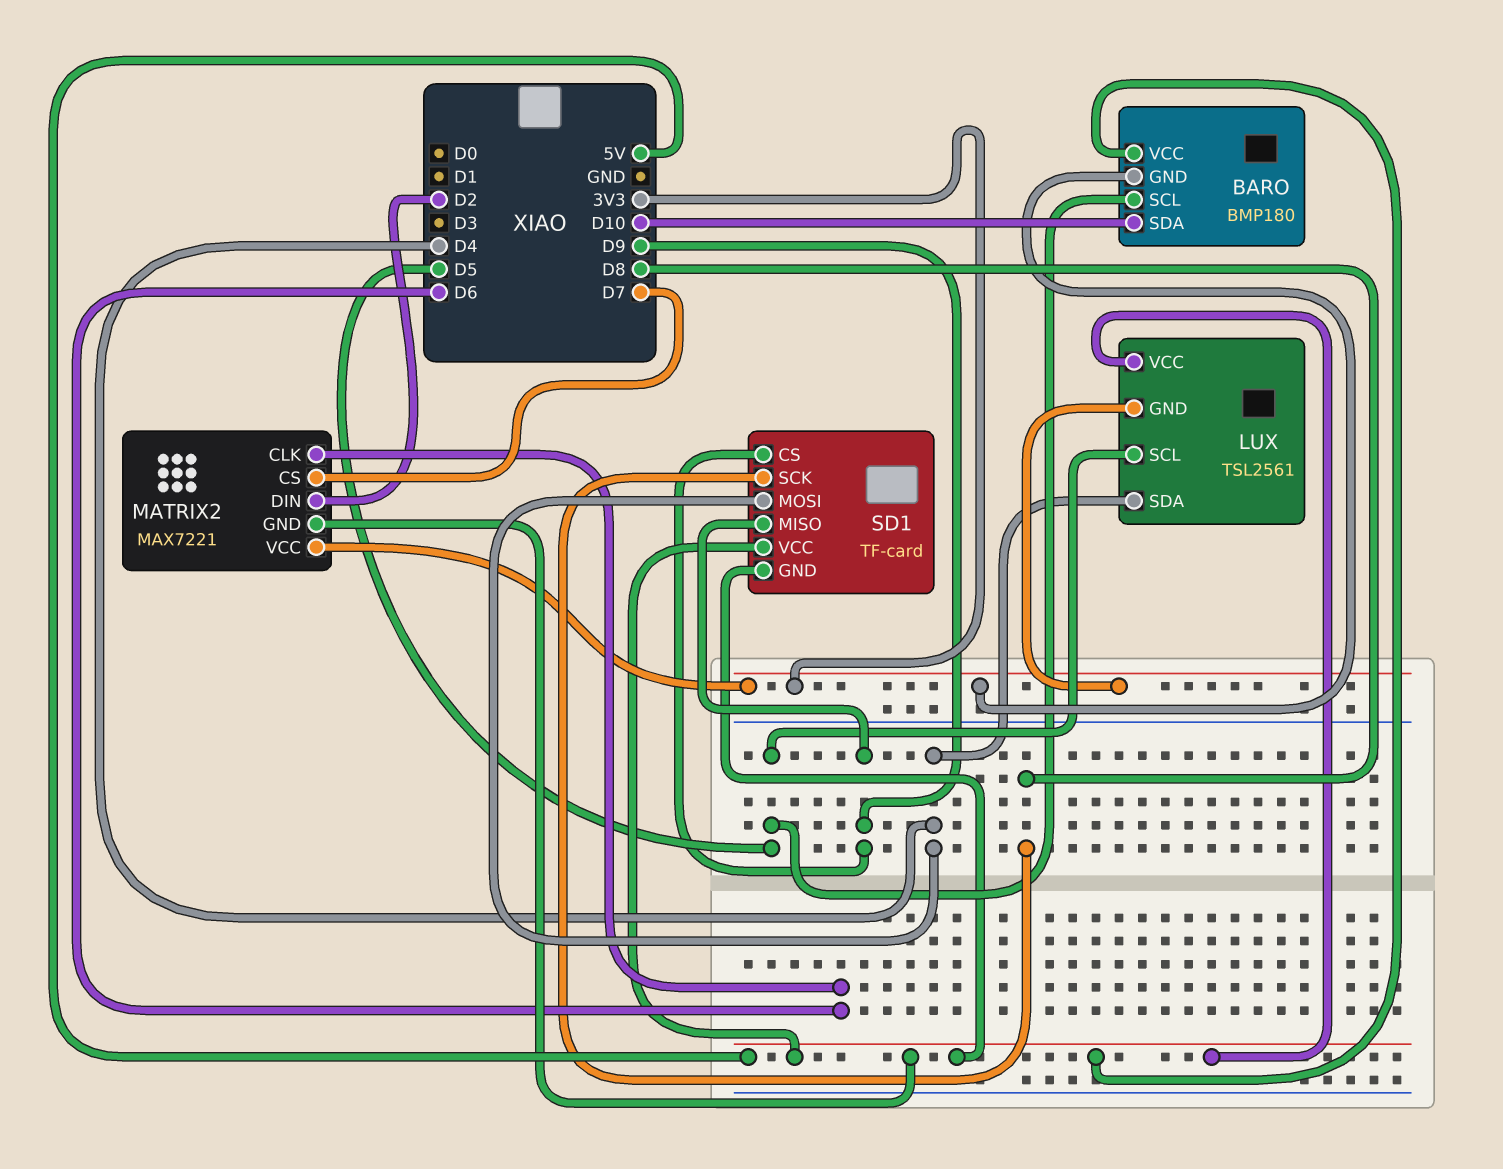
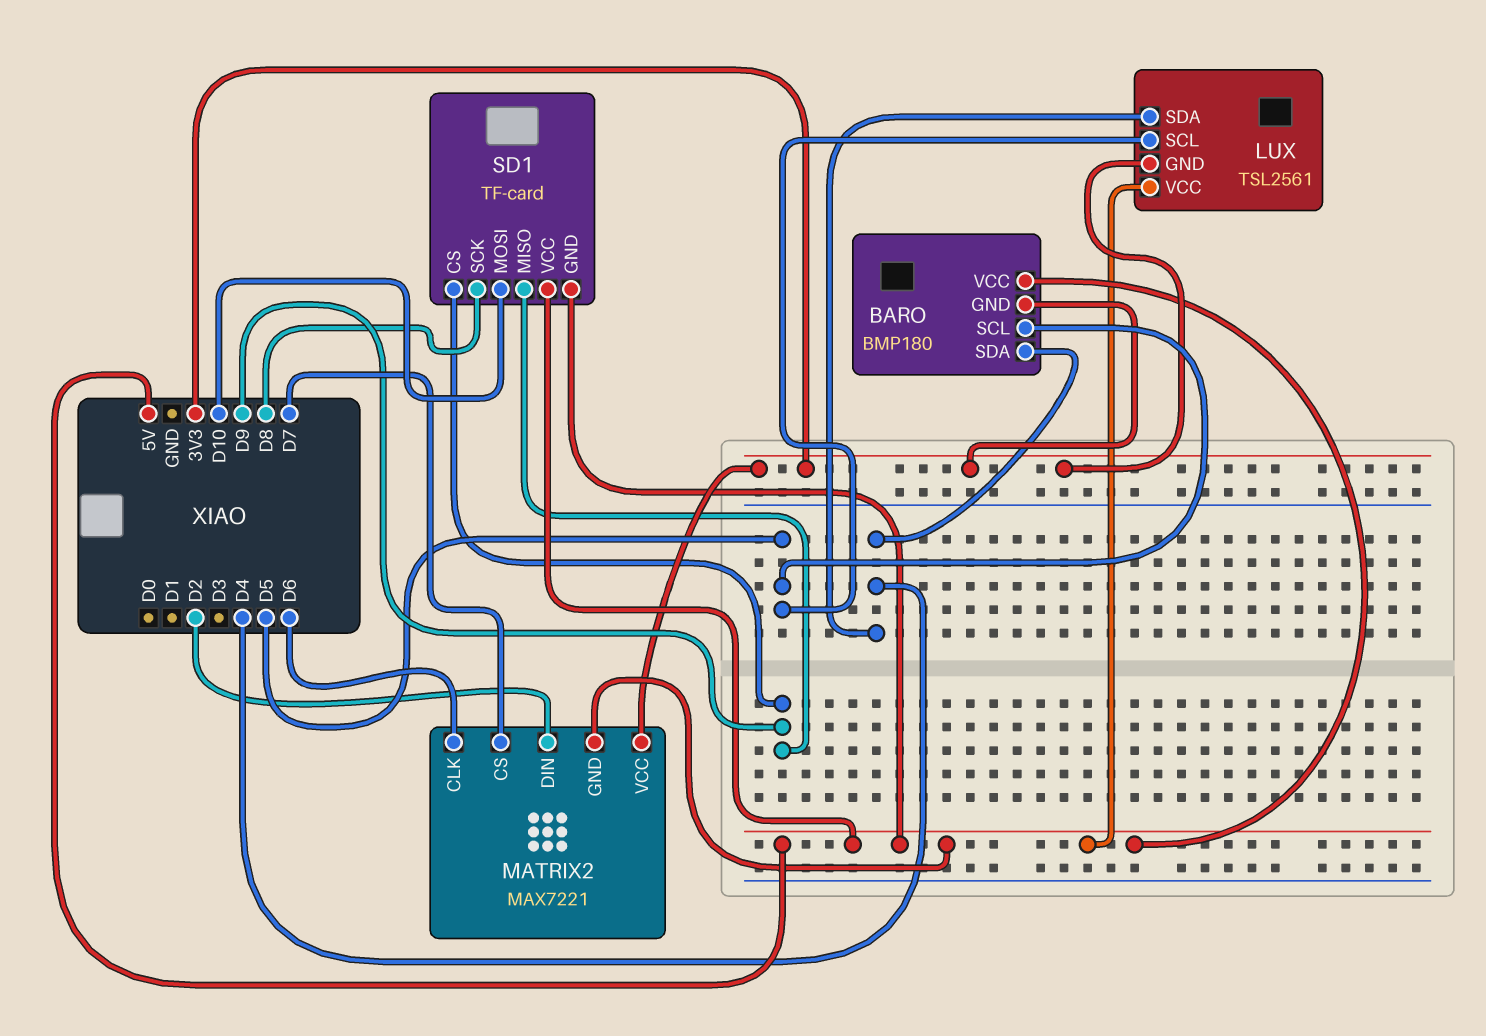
BARO pin SDA: D10 -> D4
SD1 pin MOSI: D4 -> D10

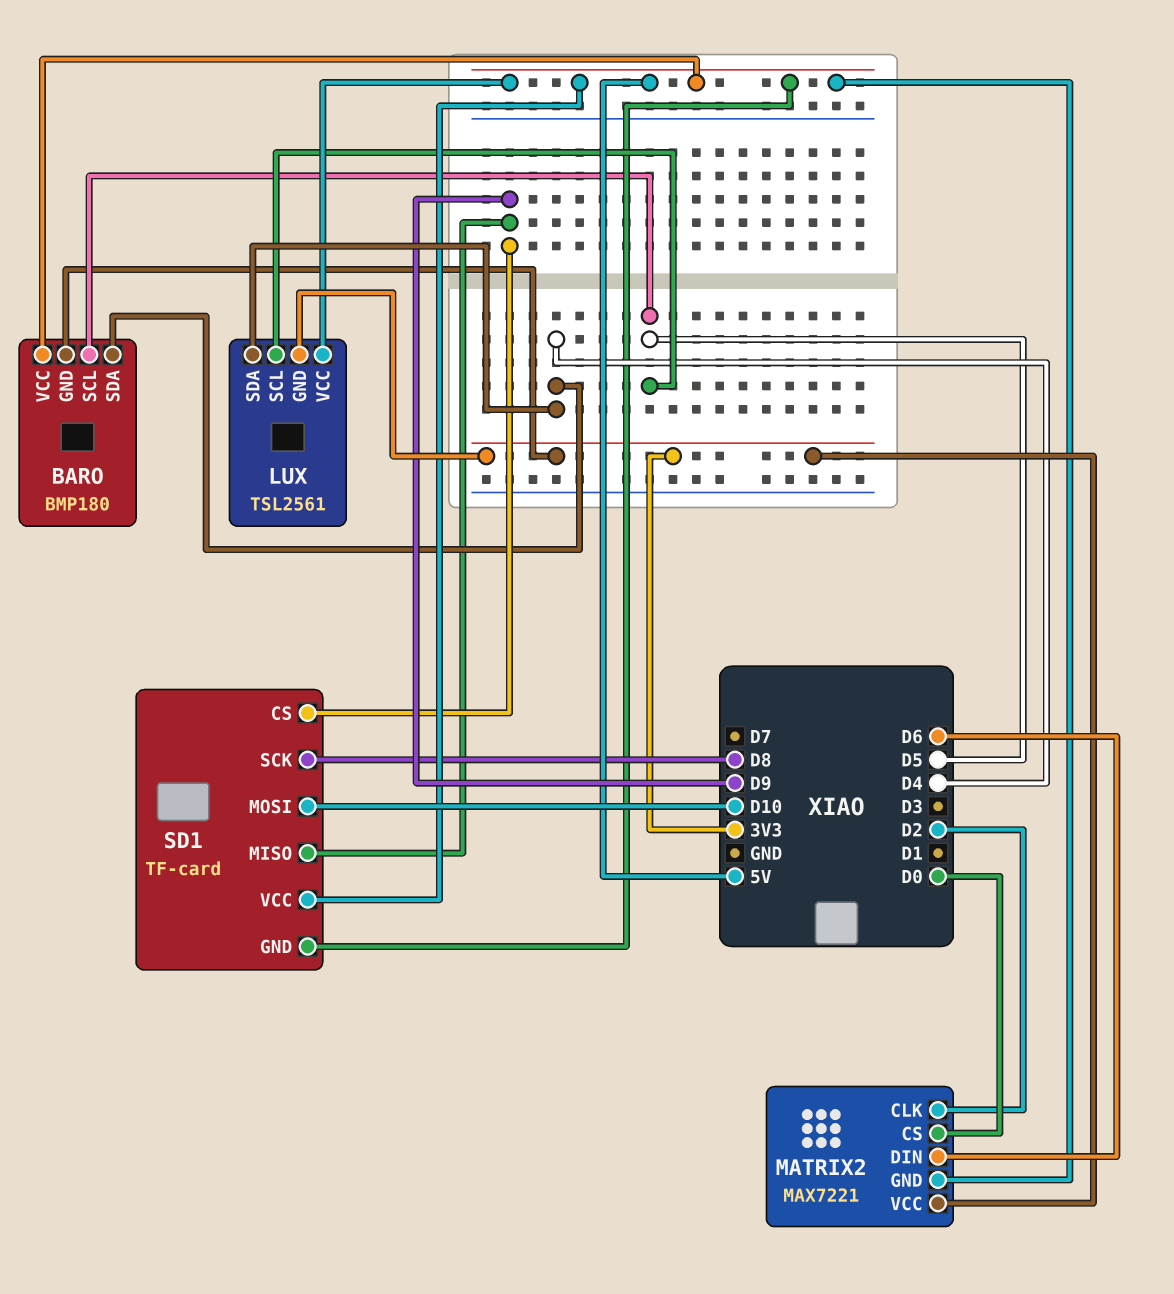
MATRIX2 pin CLK: D6 -> D2
MATRIX2 pin CS: D7 -> D0
MATRIX2 pin DIN: D2 -> D6

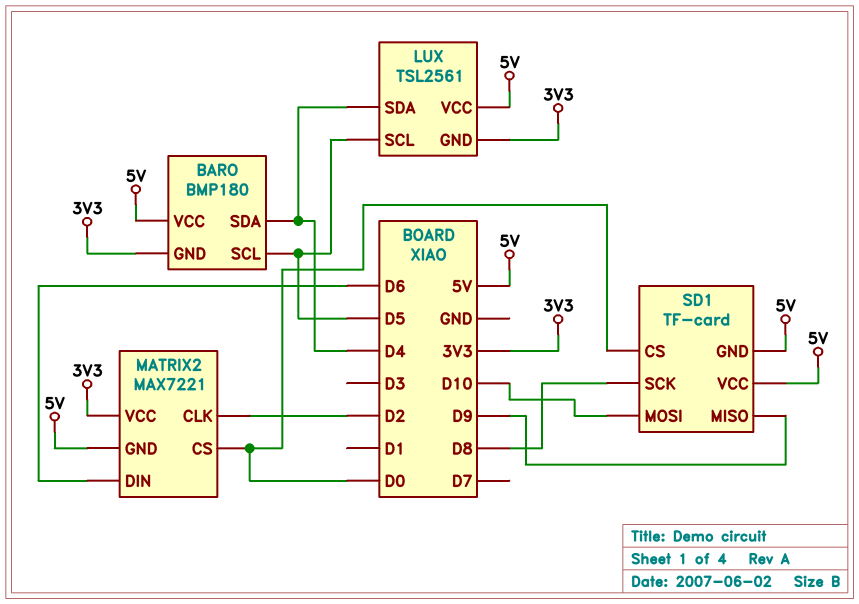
SD1 pin CS: D9 -> D0

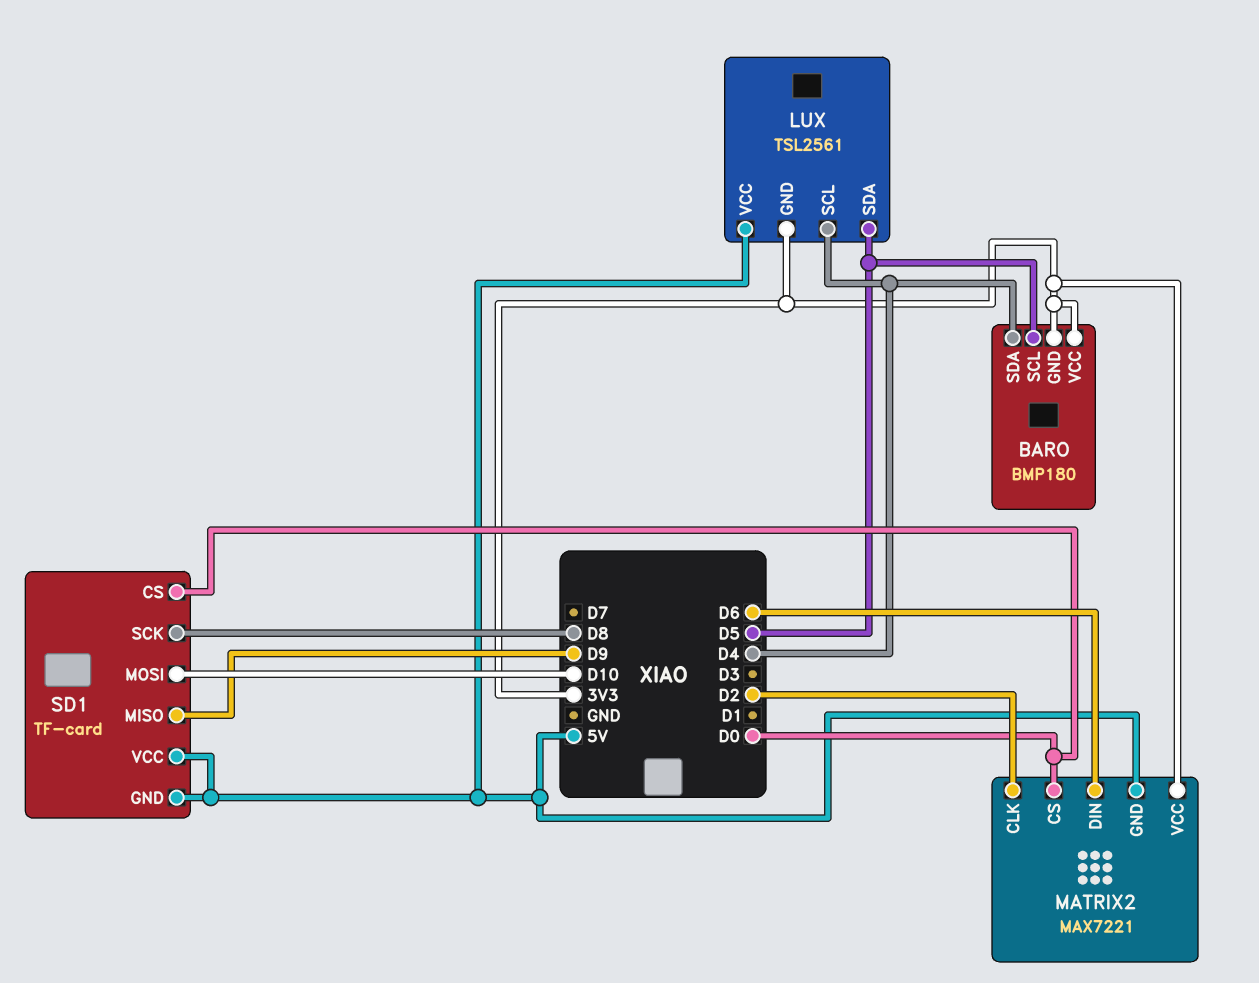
BARO pin VCC: 5V -> 3V3
LUX pin SCL: D5 -> D4
LUX pin SDA: D4 -> D5

